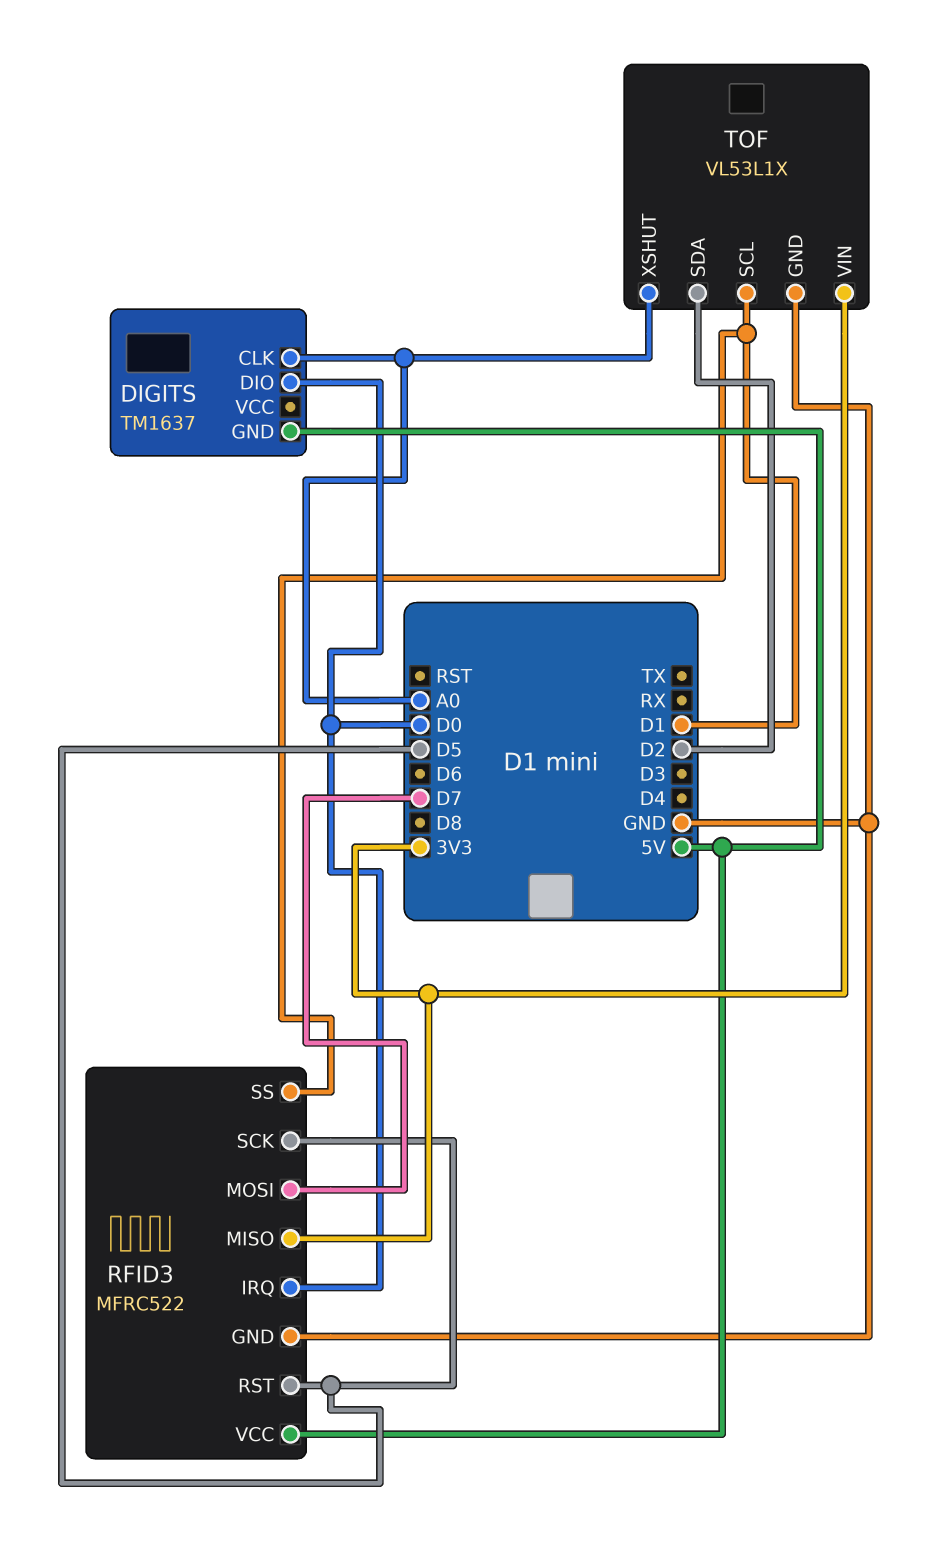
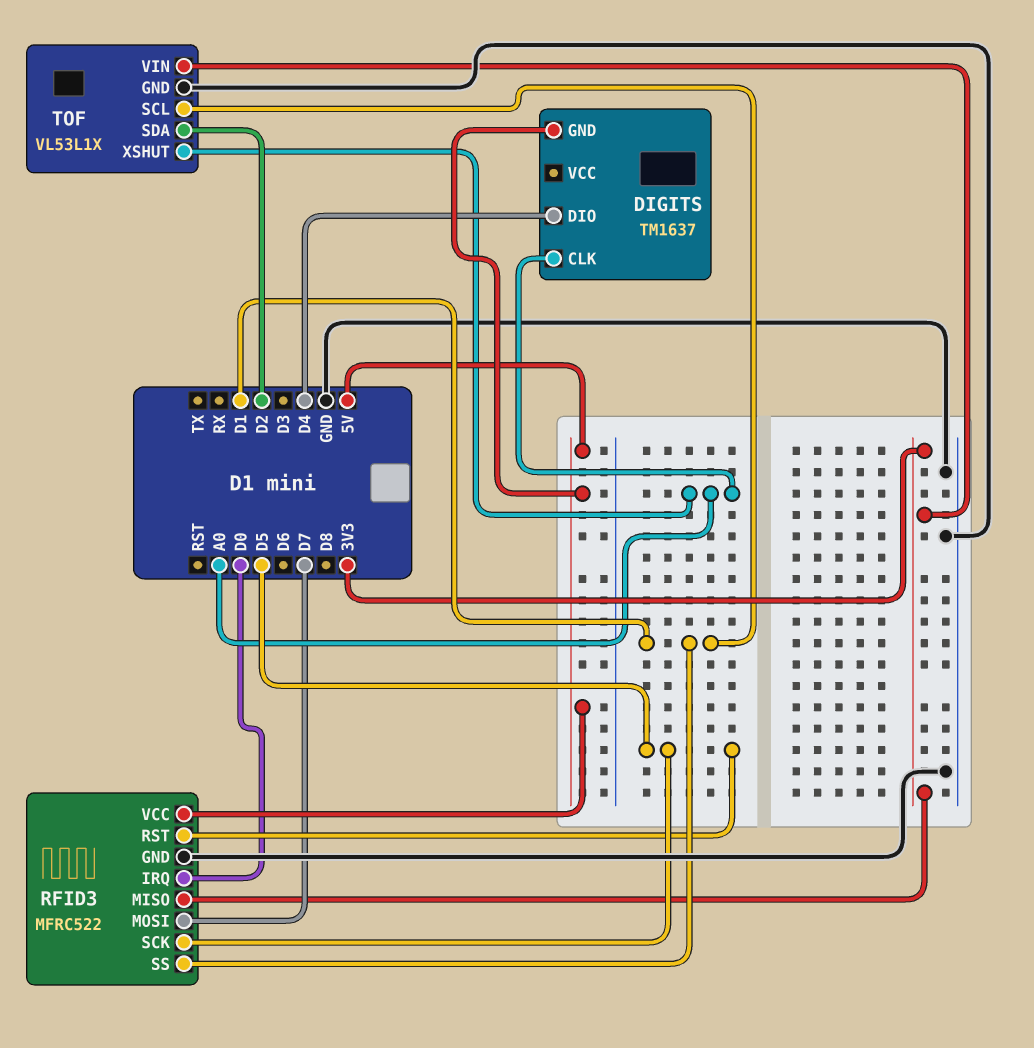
DIGITS pin DIO: D0 -> D4

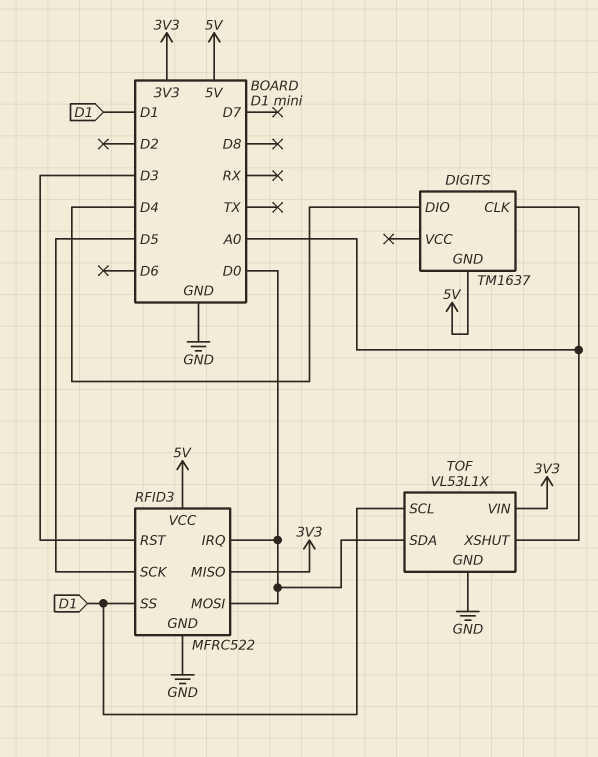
RFID3 pin MOSI: D7 -> D0
RFID3 pin RST: D5 -> D3
TOF pin SDA: D2 -> D0

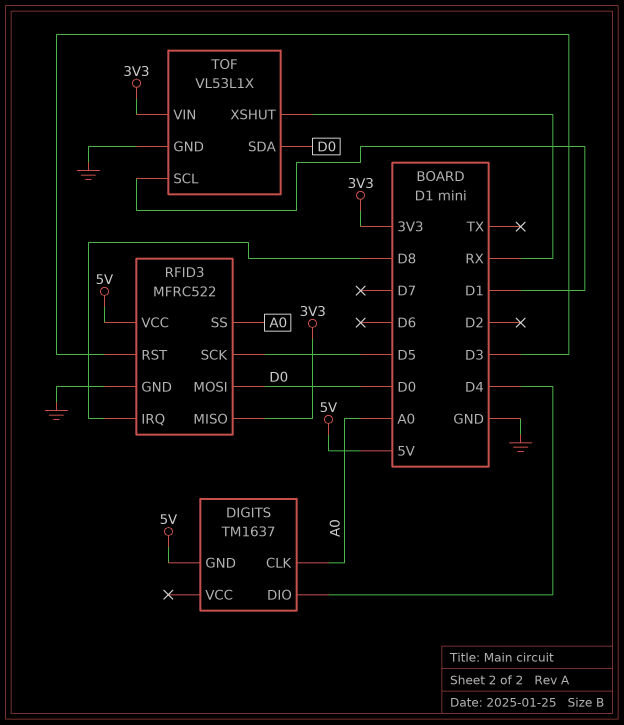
RFID3 pin IRQ: D0 -> D8
RFID3 pin SS: D1 -> A0
TOF pin XSHUT: A0 -> RX

